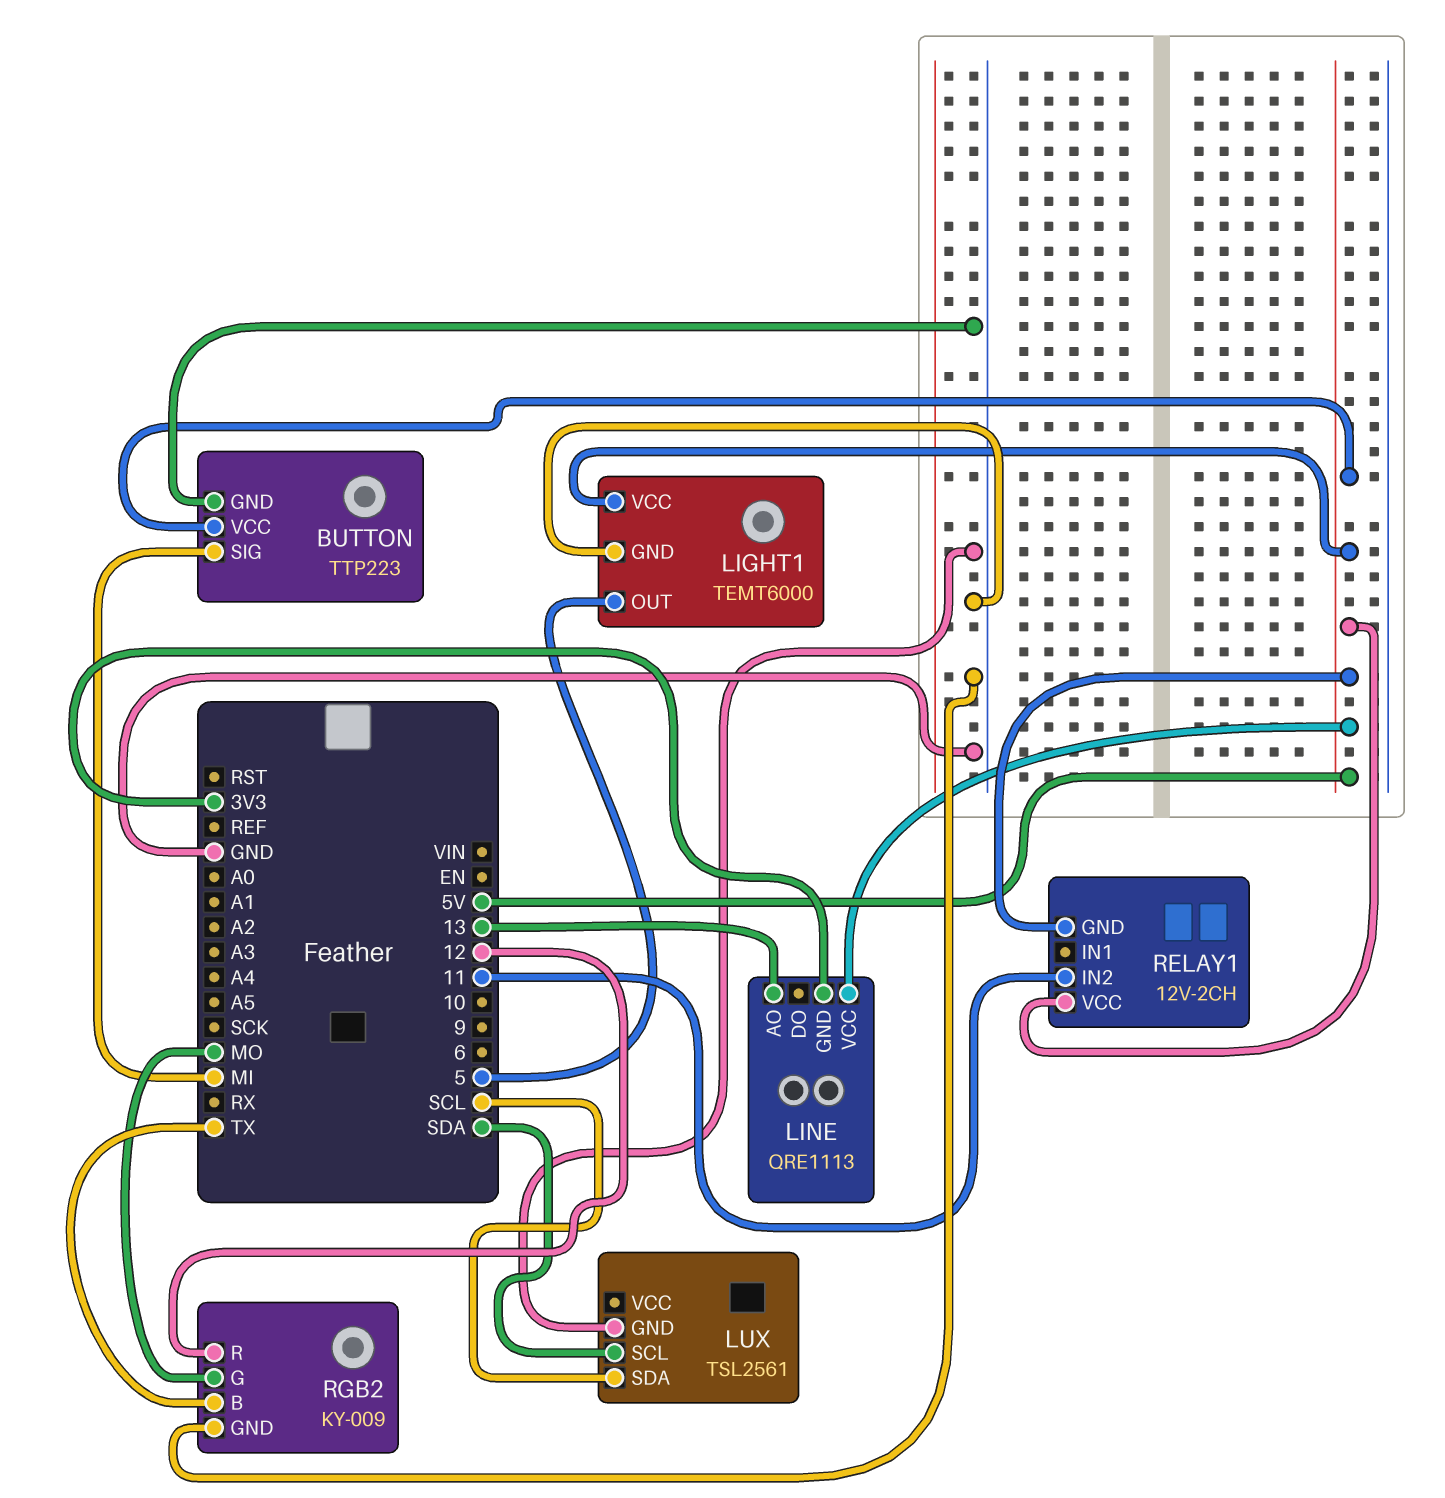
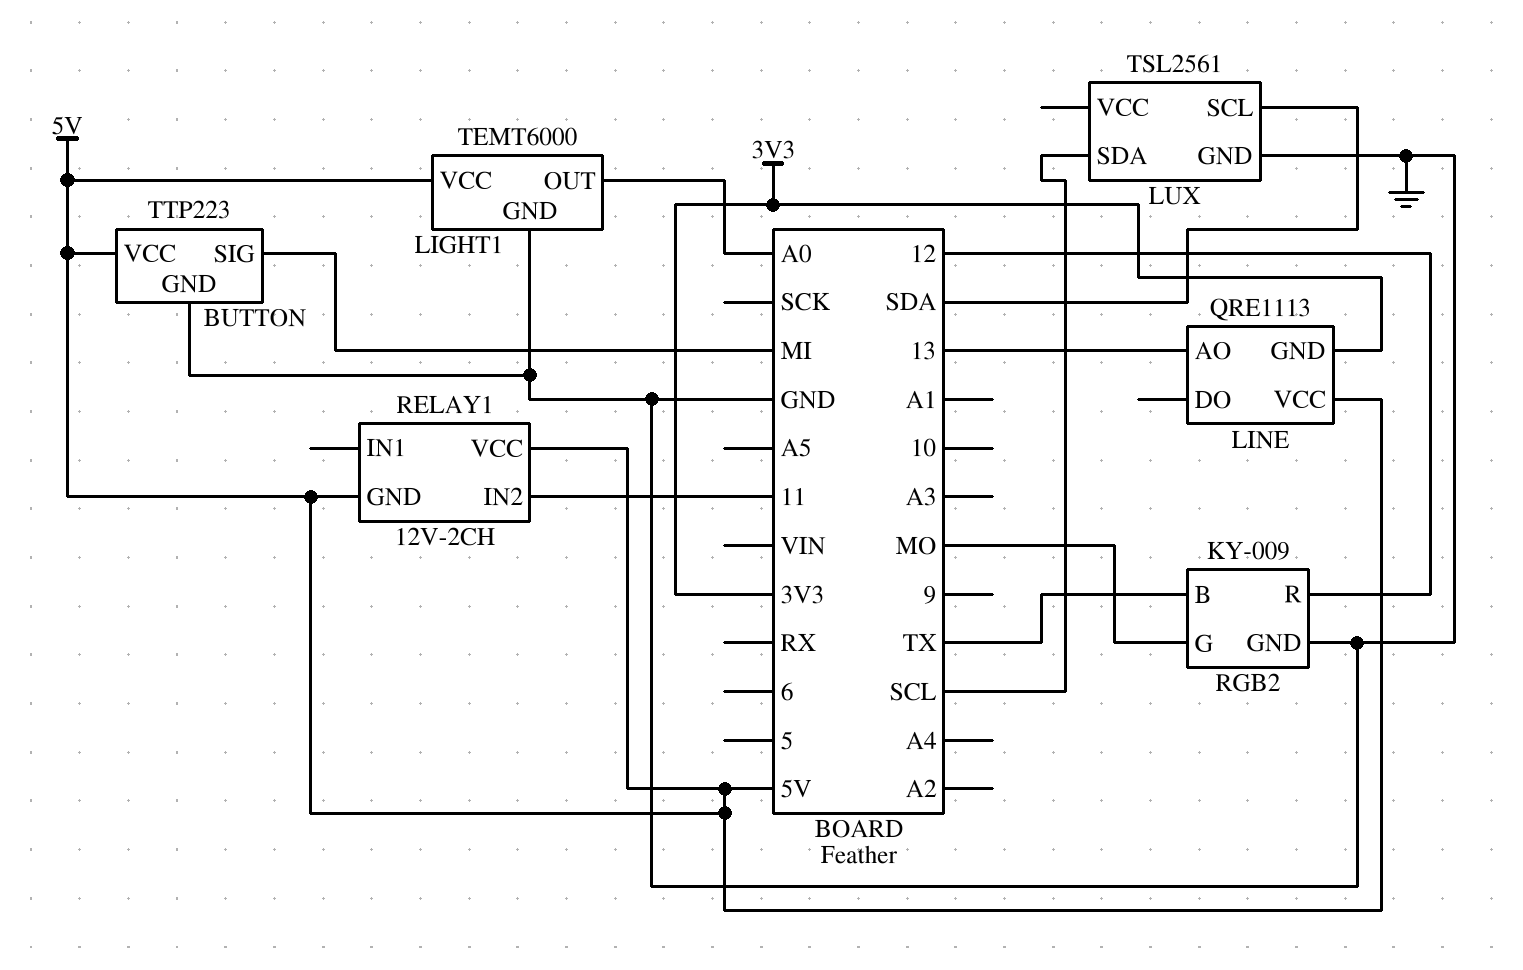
LIGHT1 pin OUT: 5 -> A0

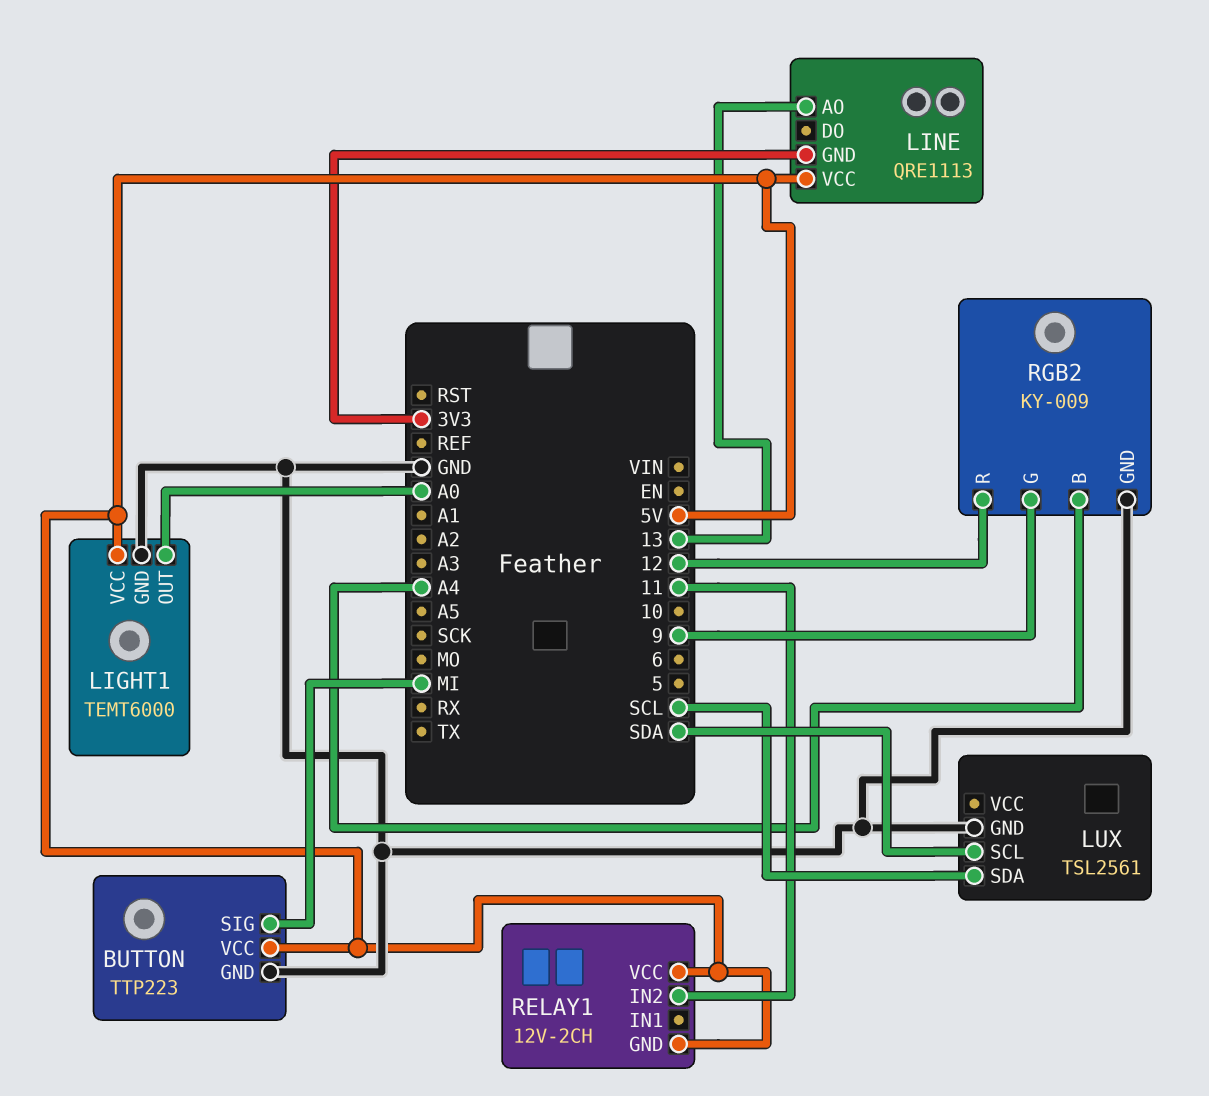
RGB2 pin B: TX -> A4
RGB2 pin G: MO -> 9

